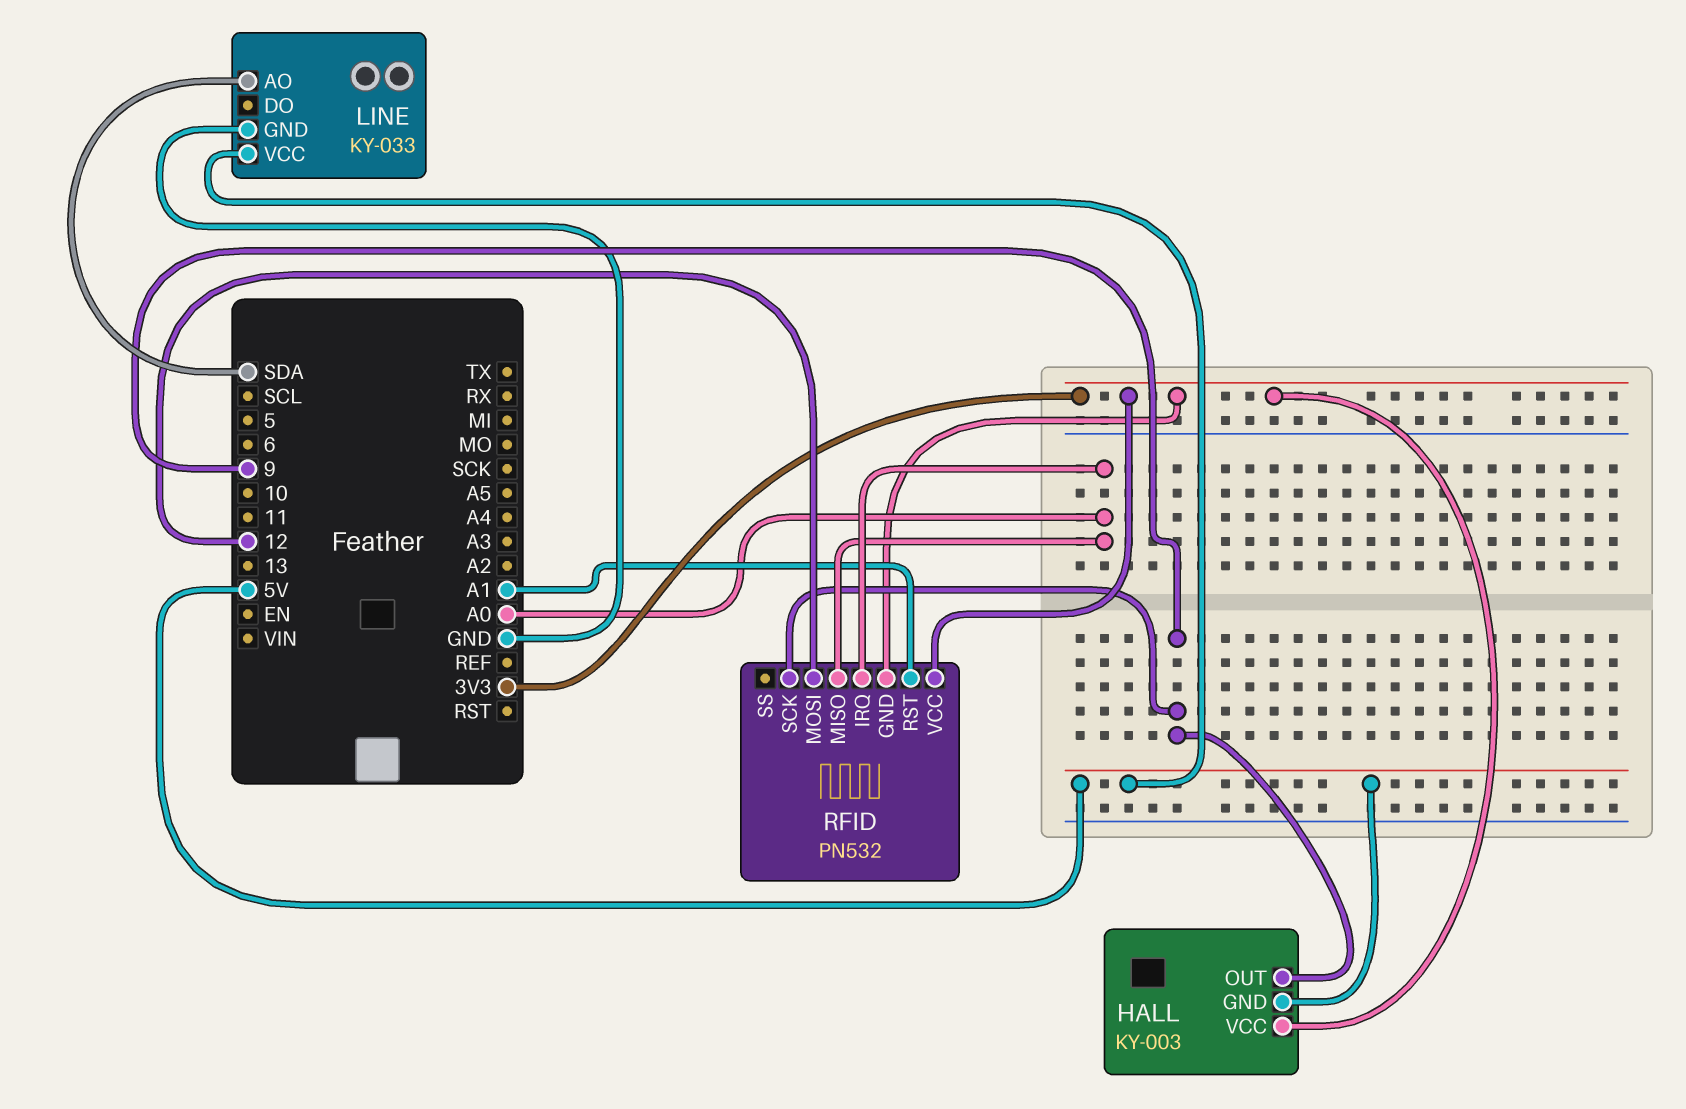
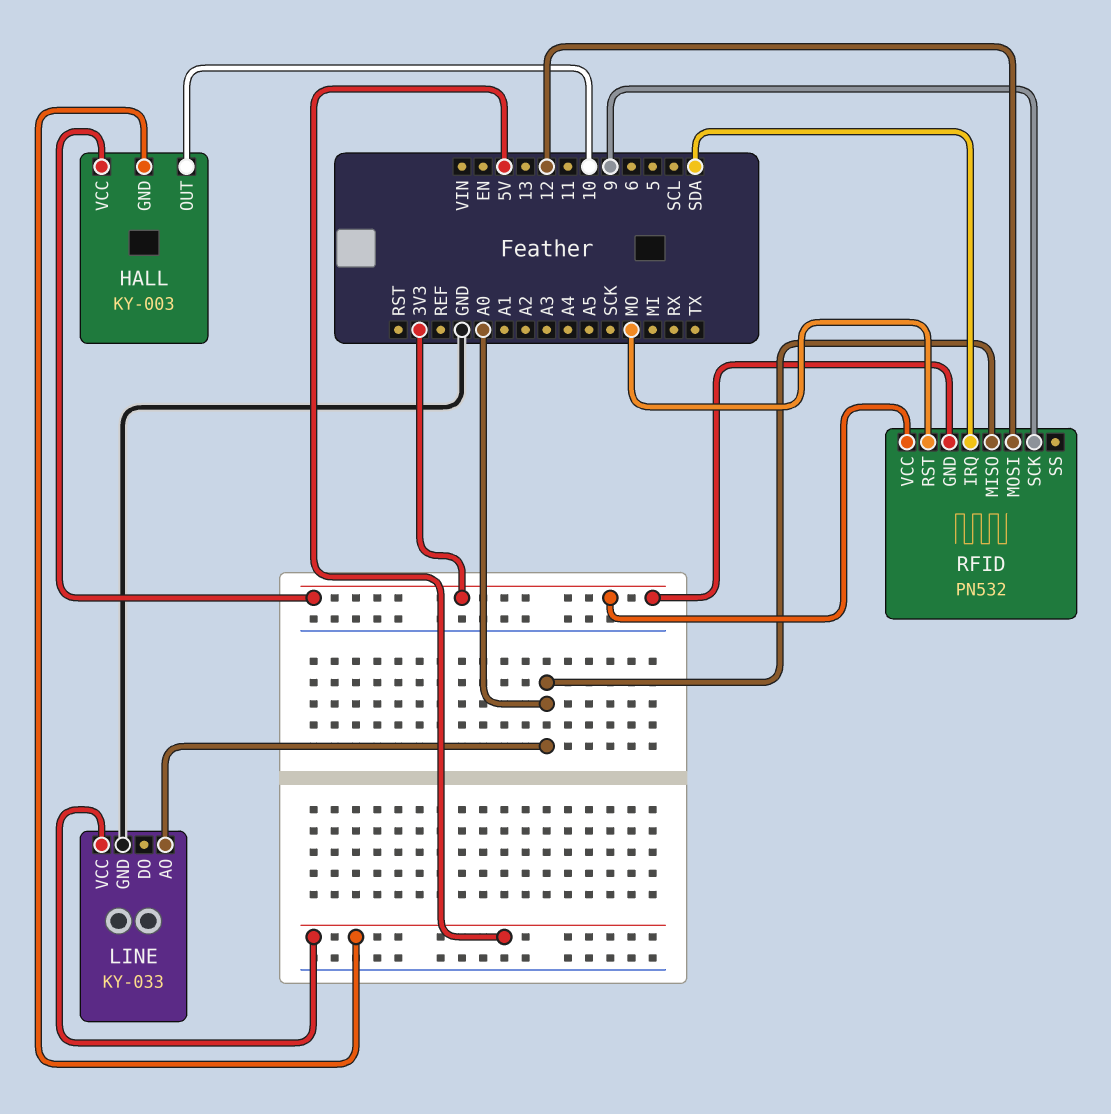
HALL pin OUT: 9 -> 10
LINE pin AO: SDA -> A0
RFID pin IRQ: A0 -> SDA
RFID pin RST: A1 -> MO

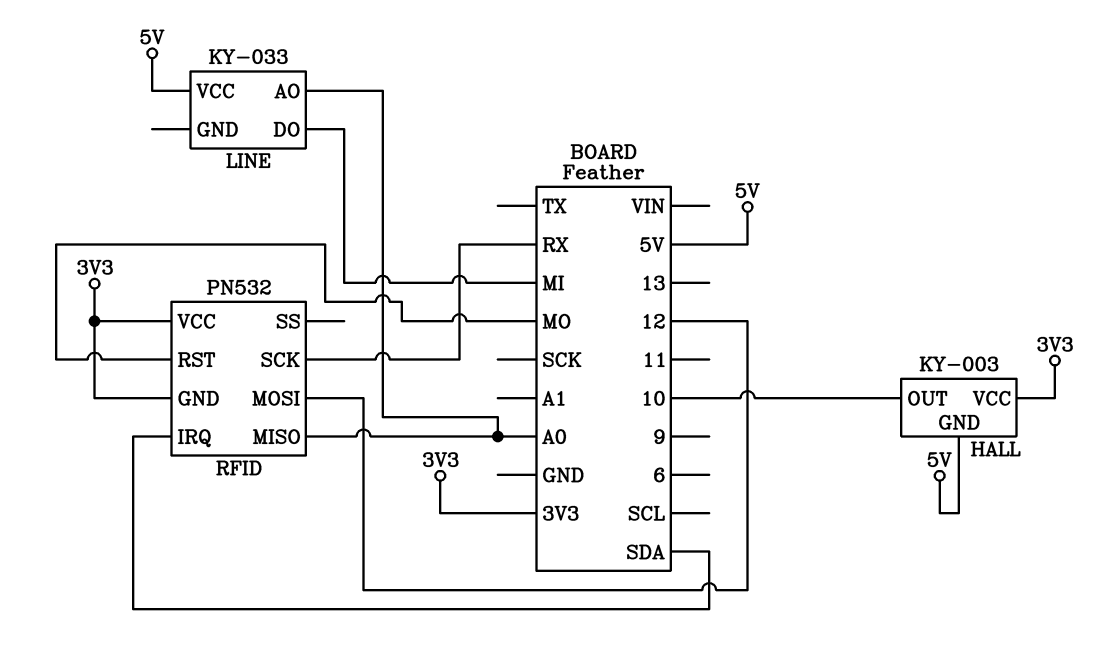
LINE pin DO: none -> MI
LINE pin GND: GND -> none
RFID pin SCK: 9 -> RX

